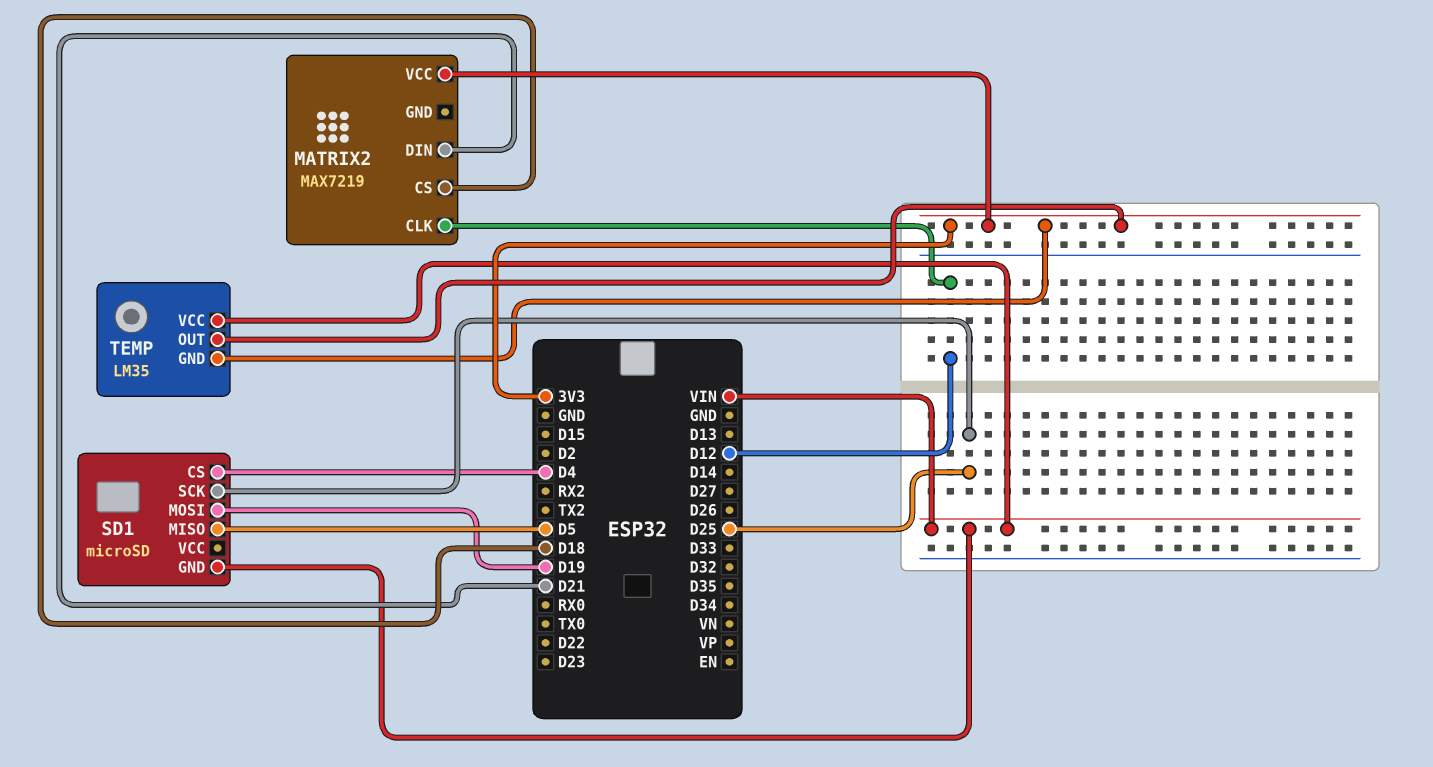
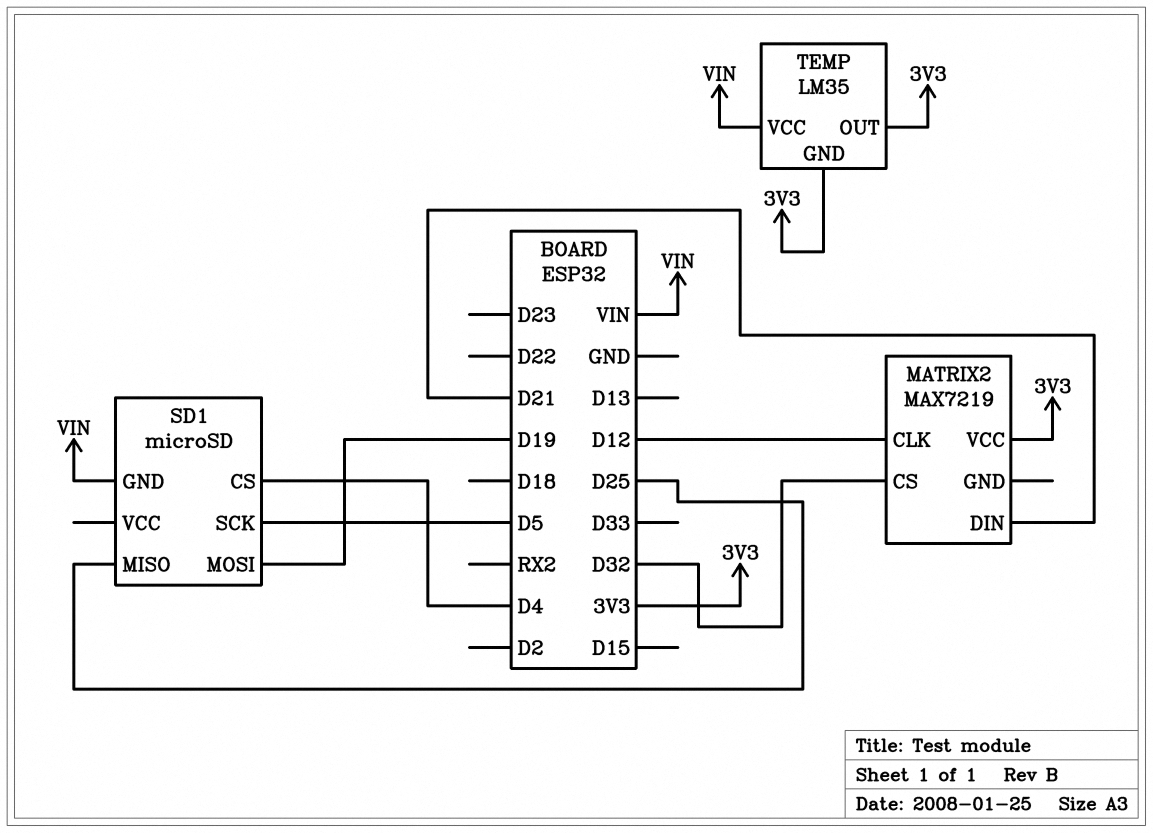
MATRIX2 pin CS: D18 -> D32
SD1 pin MISO: D5 -> D25
SD1 pin SCK: D25 -> D5

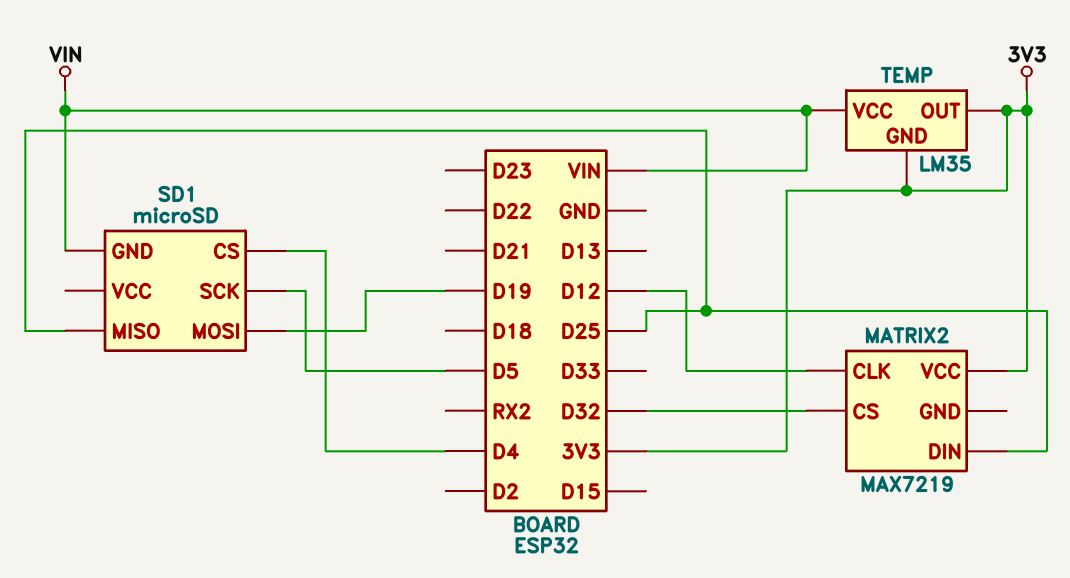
MATRIX2 pin DIN: D21 -> D25

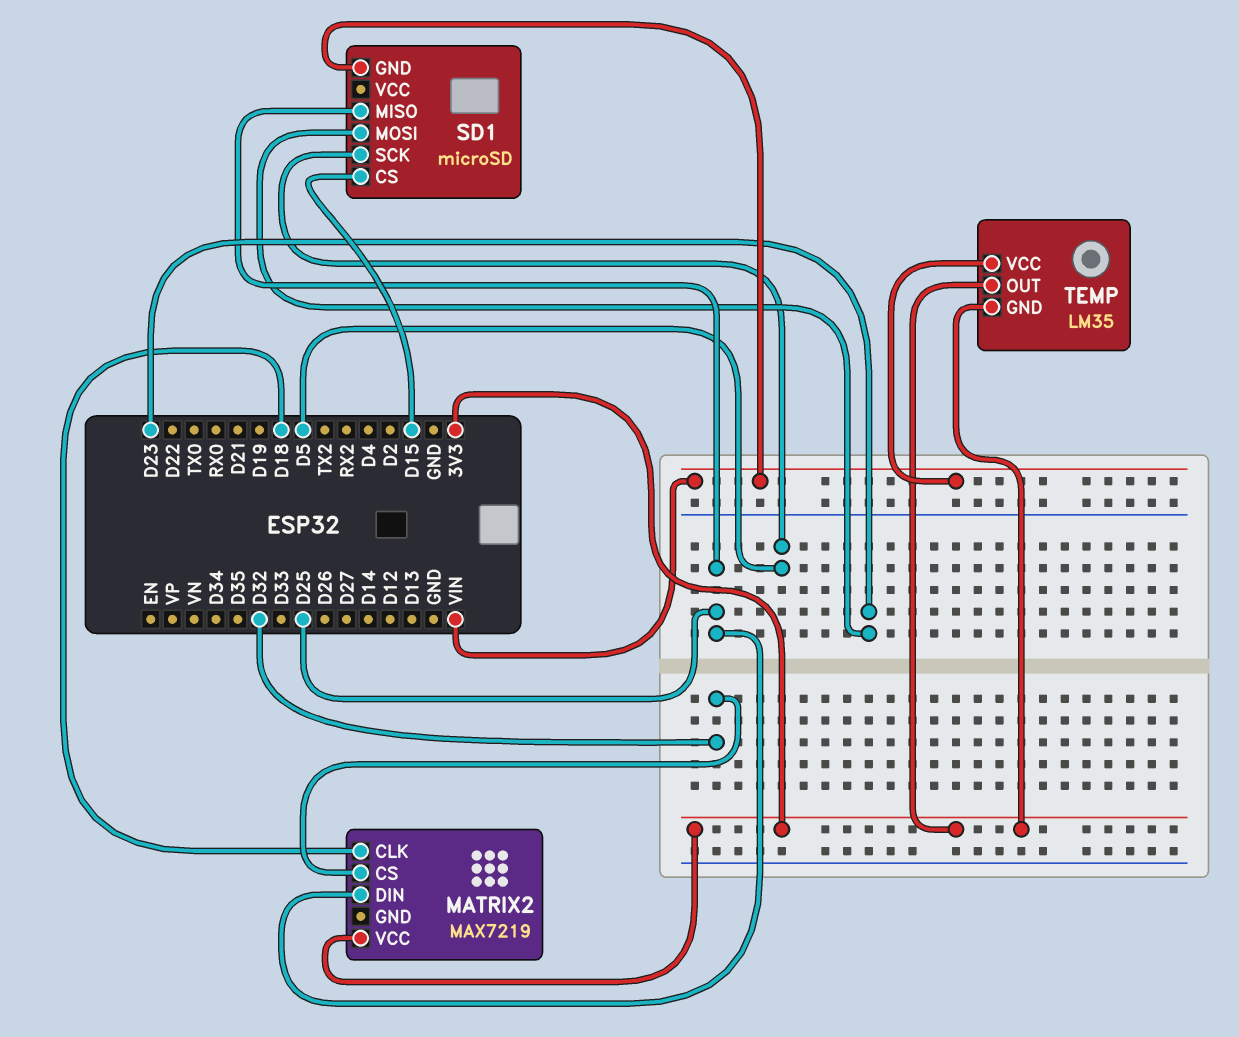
MATRIX2 pin CLK: D12 -> D18
SD1 pin CS: D4 -> D15
SD1 pin MOSI: D19 -> D23

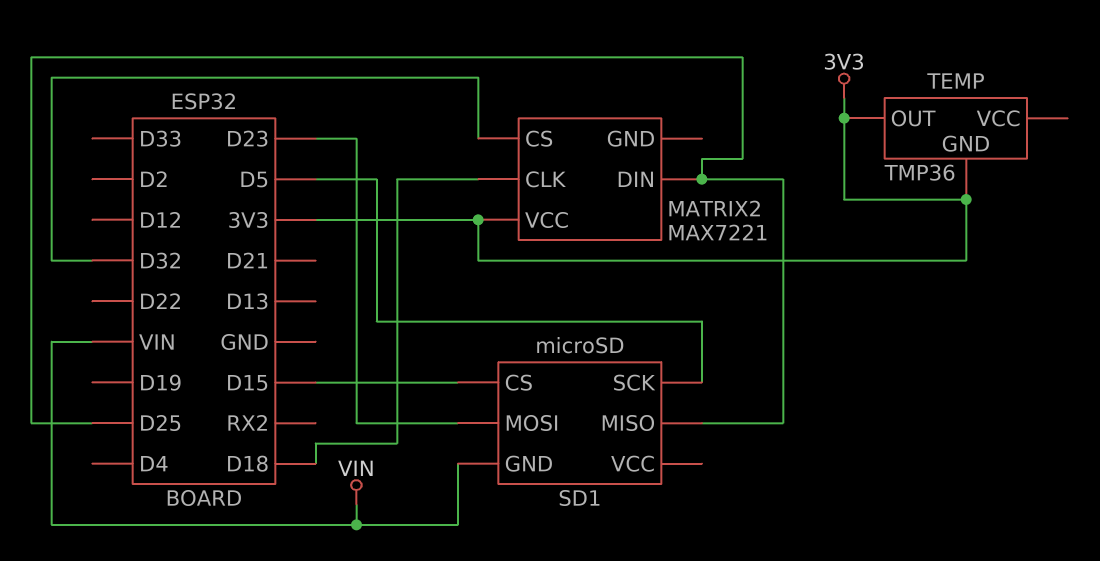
MATRIX2: MAX7219 -> MAX7221
TEMP: LM35 -> TMP36
TEMP pin VCC: VIN -> none

